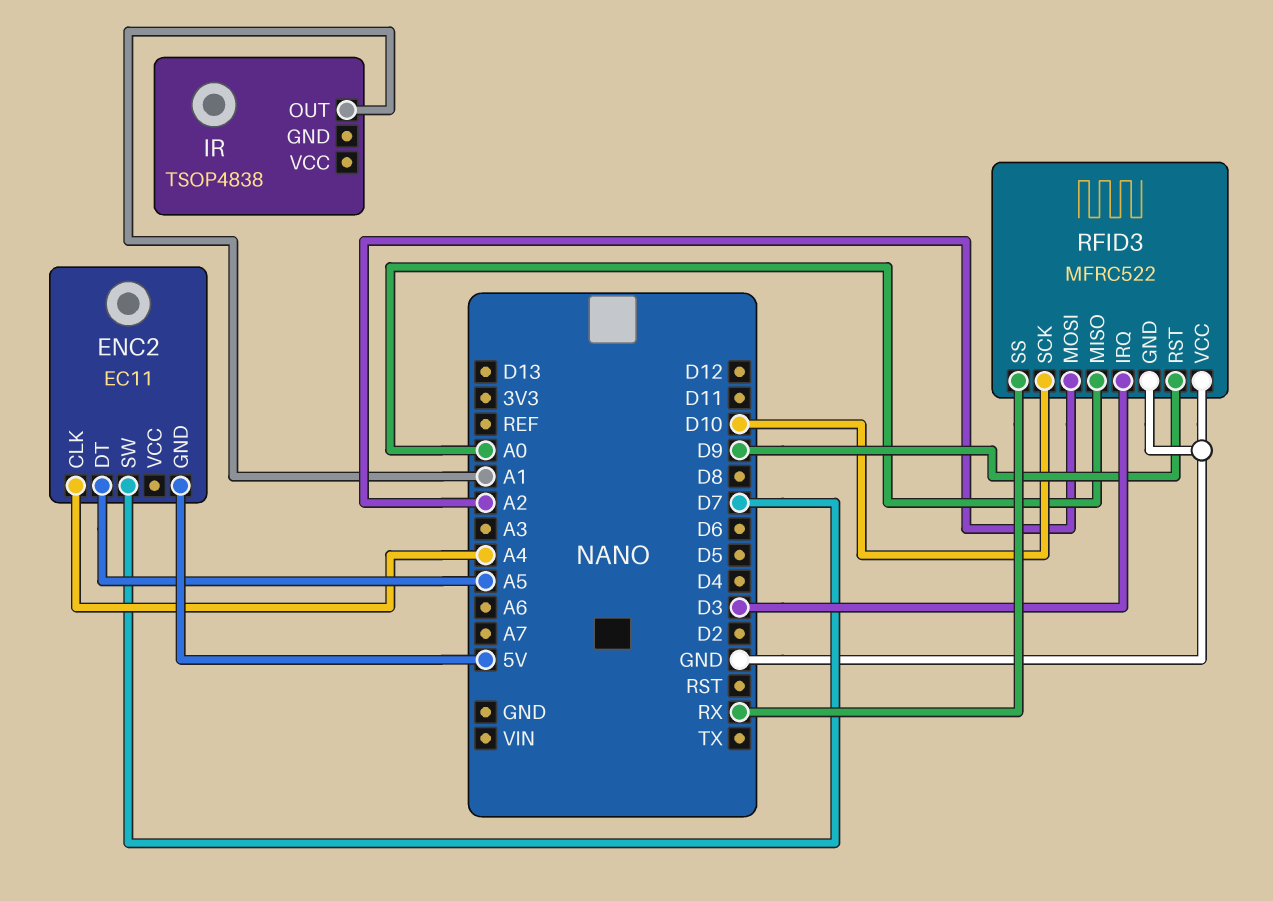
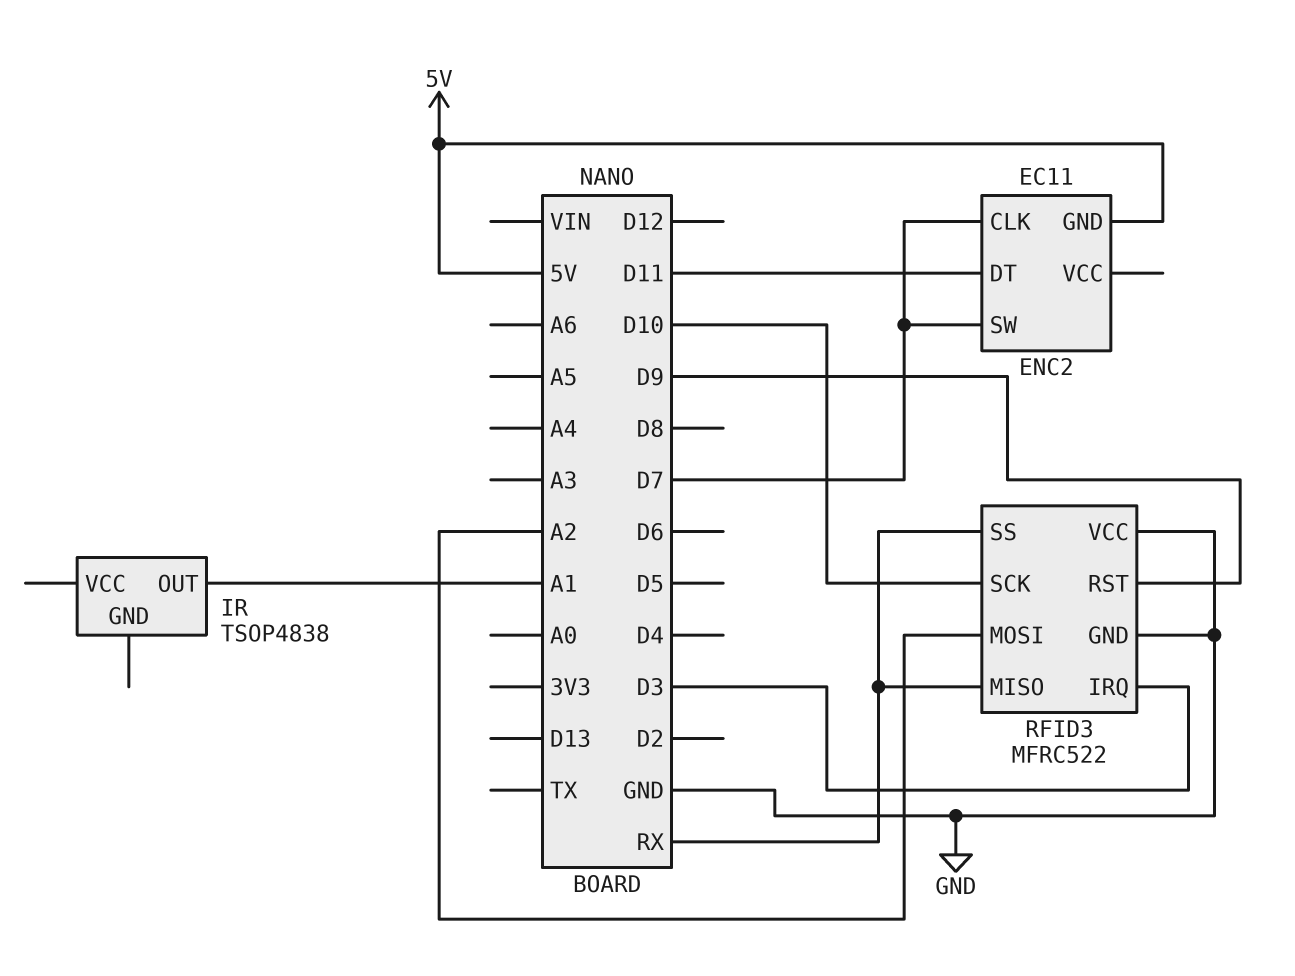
ENC2 pin CLK: A4 -> D7
ENC2 pin DT: A5 -> D11
RFID3 pin MISO: A0 -> RX

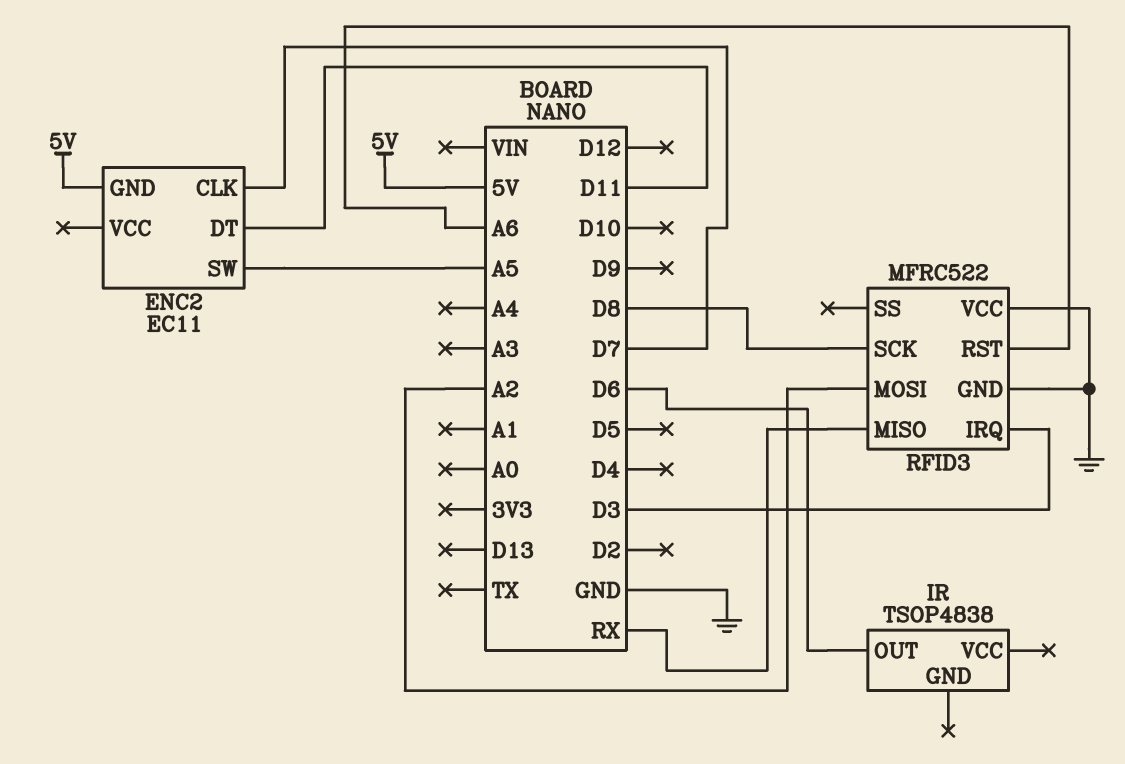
ENC2 pin SW: D7 -> A5
IR pin OUT: A1 -> D6
RFID3 pin RST: D9 -> A6
RFID3 pin SCK: D10 -> D8
RFID3 pin SS: RX -> none

